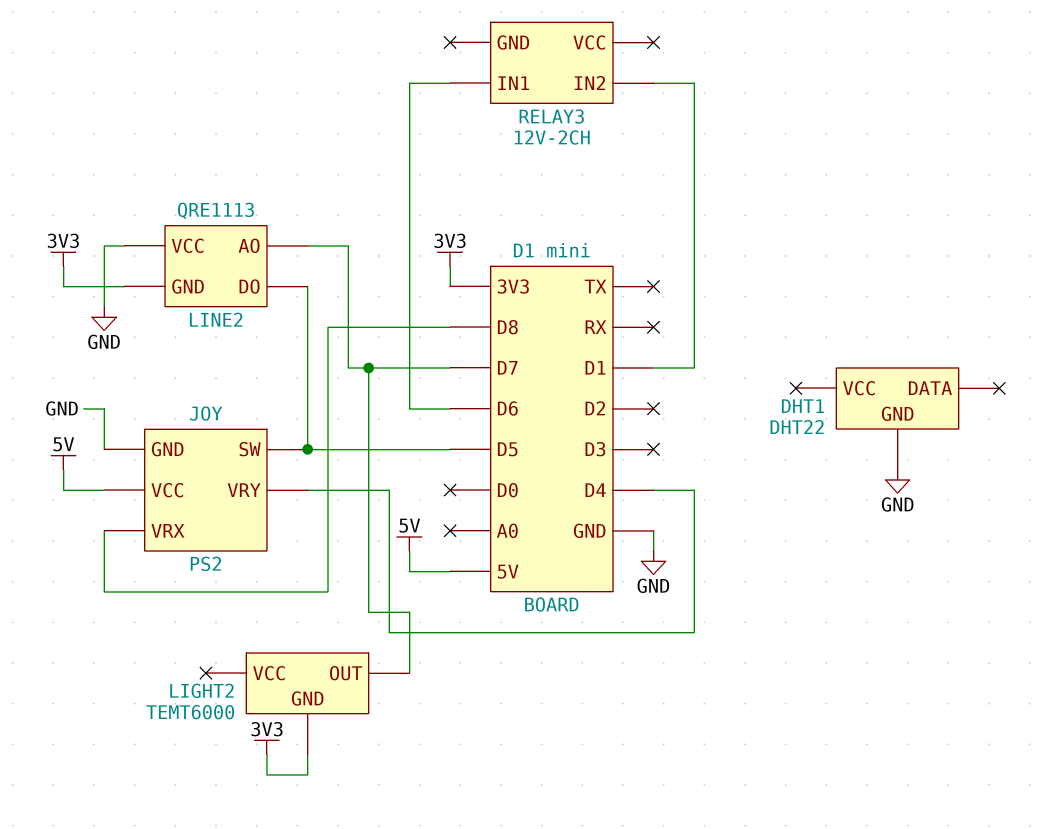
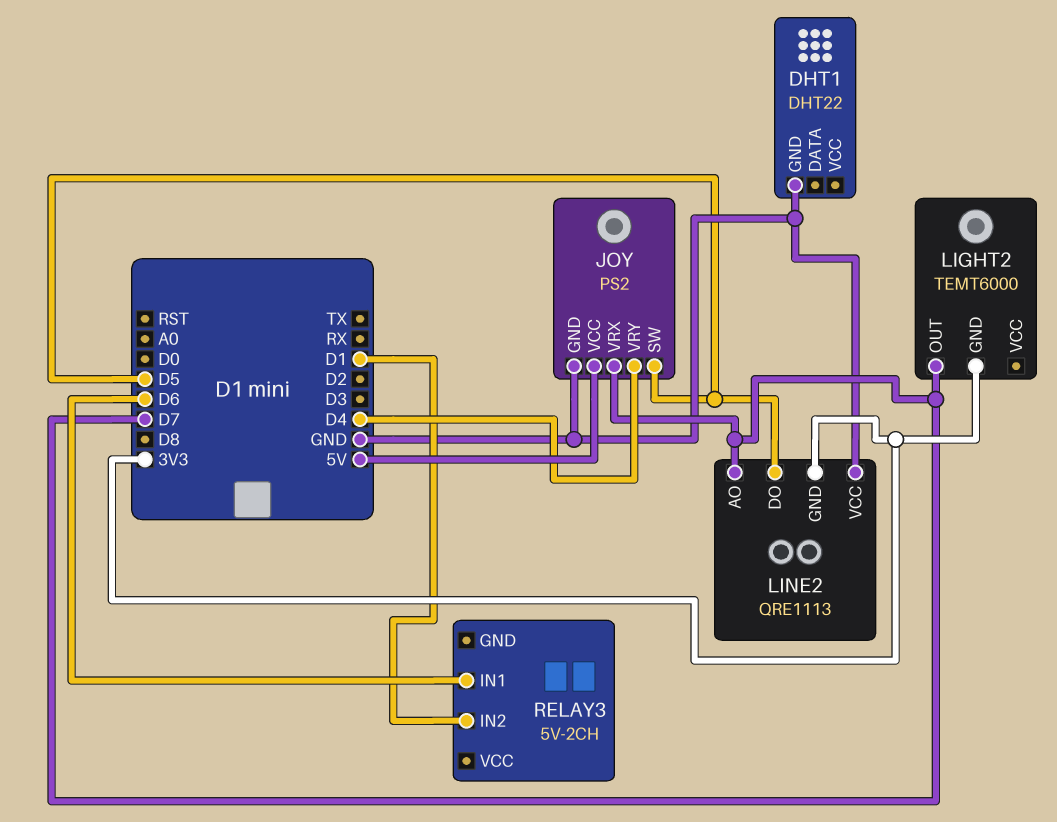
JOY pin VRX: D8 -> D7
RELAY3: 12V-2CH -> 5V-2CH

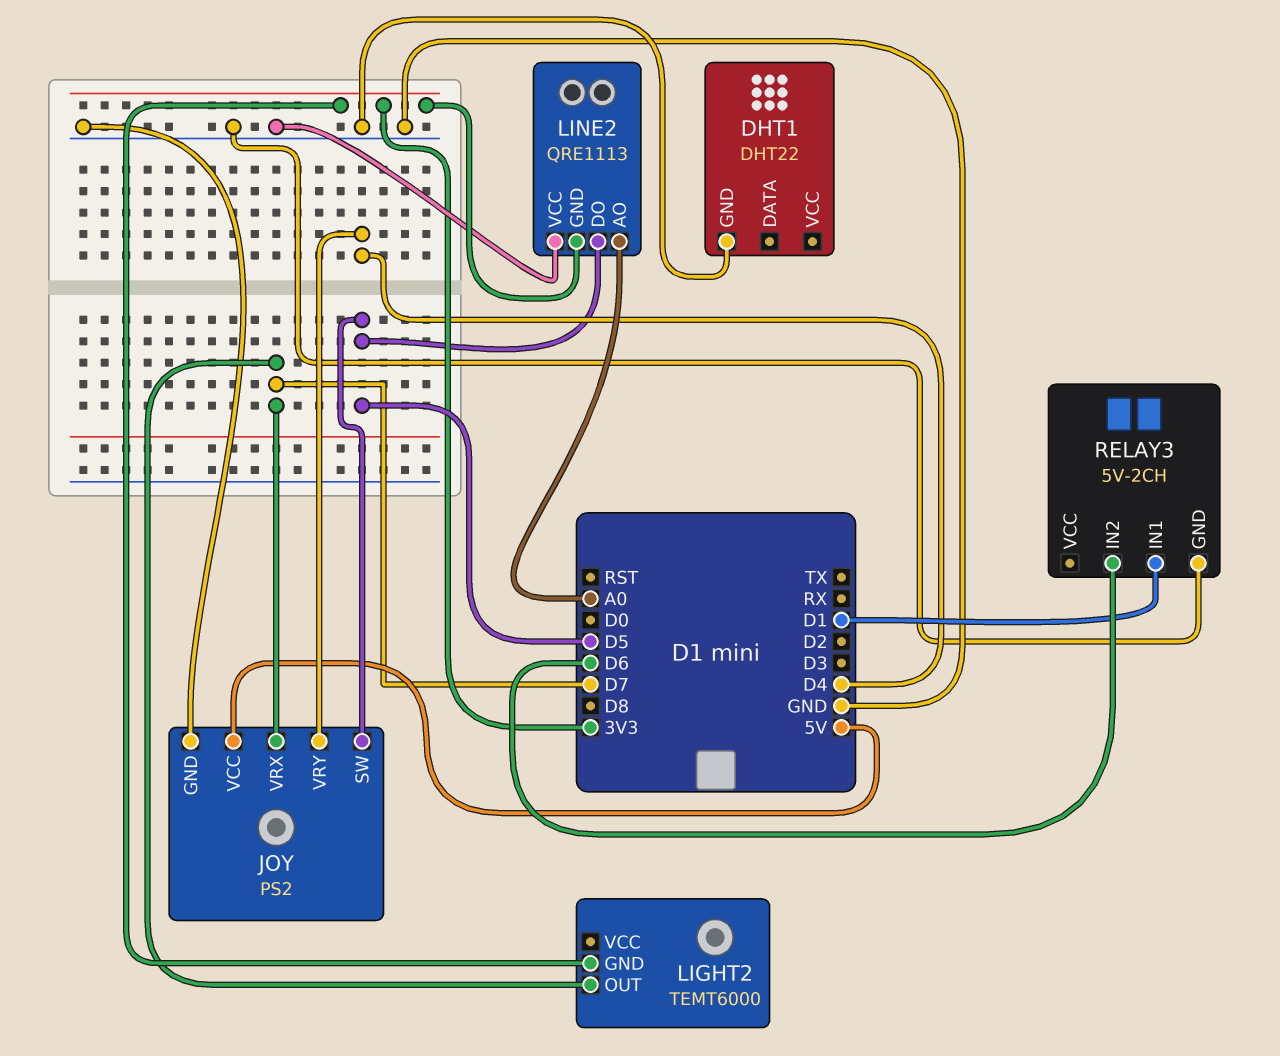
LINE2 pin AO: D7 -> A0
RELAY3 pin GND: none -> GND
RELAY3 pin IN1: D6 -> D1
RELAY3 pin IN2: D1 -> D6

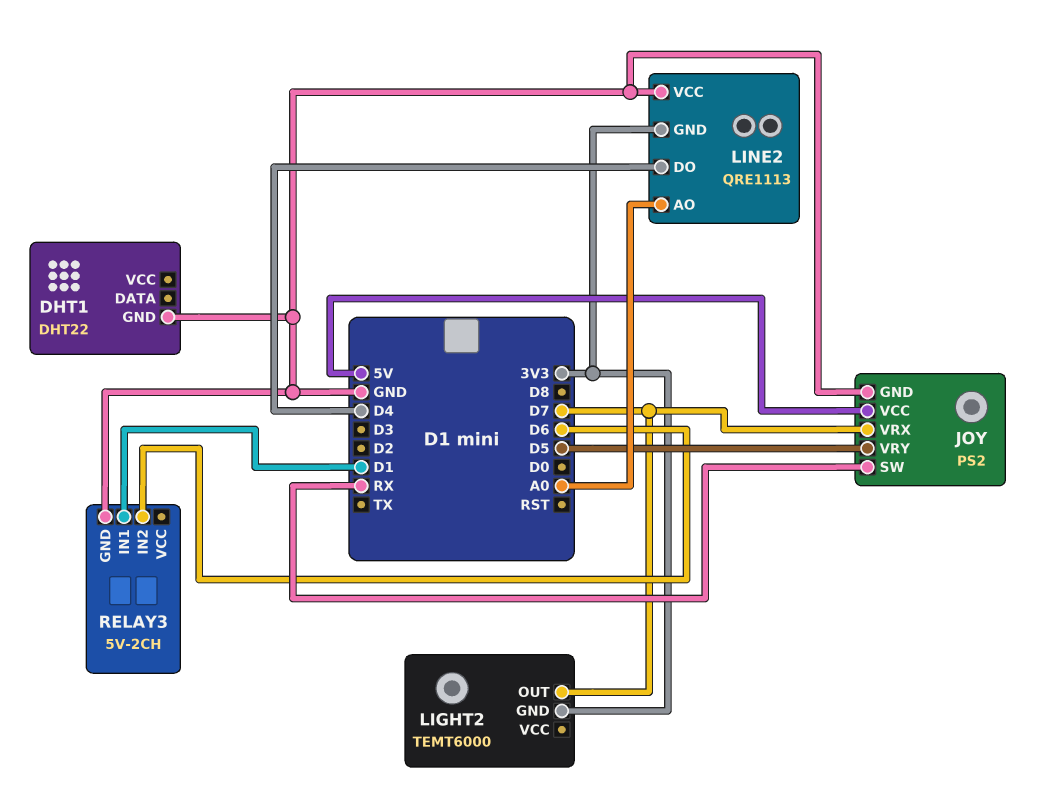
JOY pin SW: D5 -> RX
JOY pin VRY: D4 -> D5
LINE2 pin DO: D5 -> D4

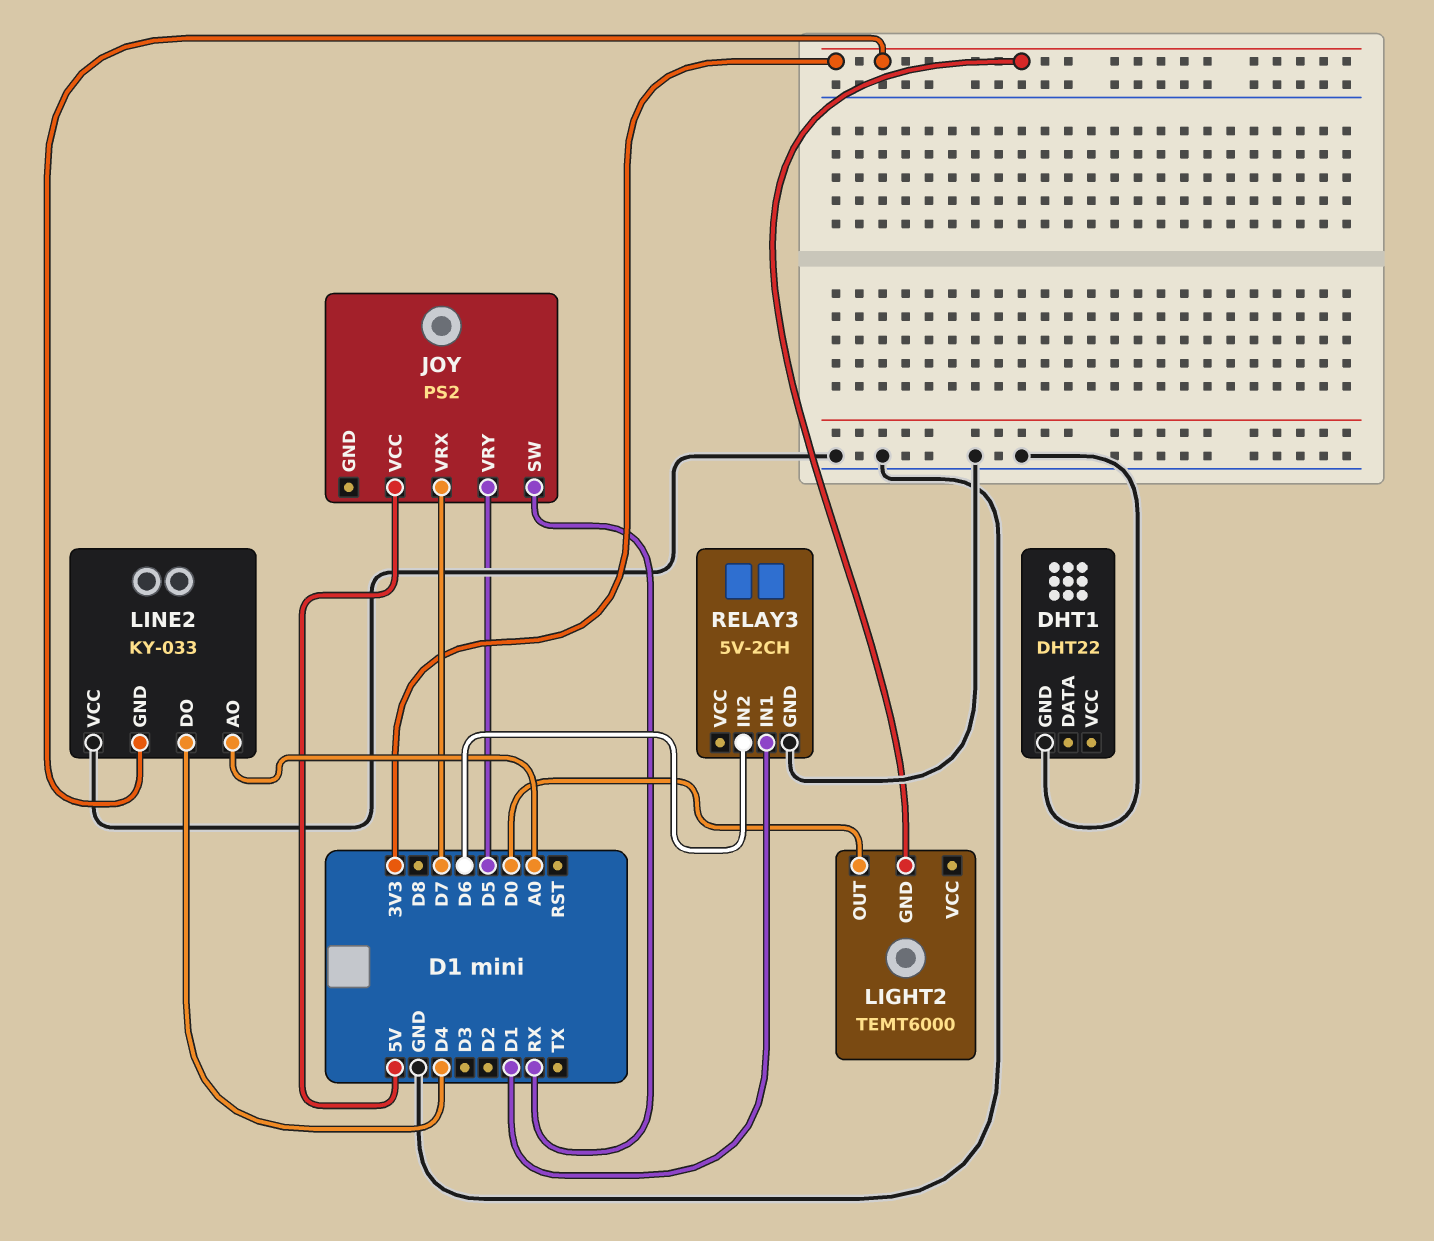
JOY pin GND: GND -> none
LIGHT2 pin OUT: D7 -> D0
LINE2: QRE1113 -> KY-033

